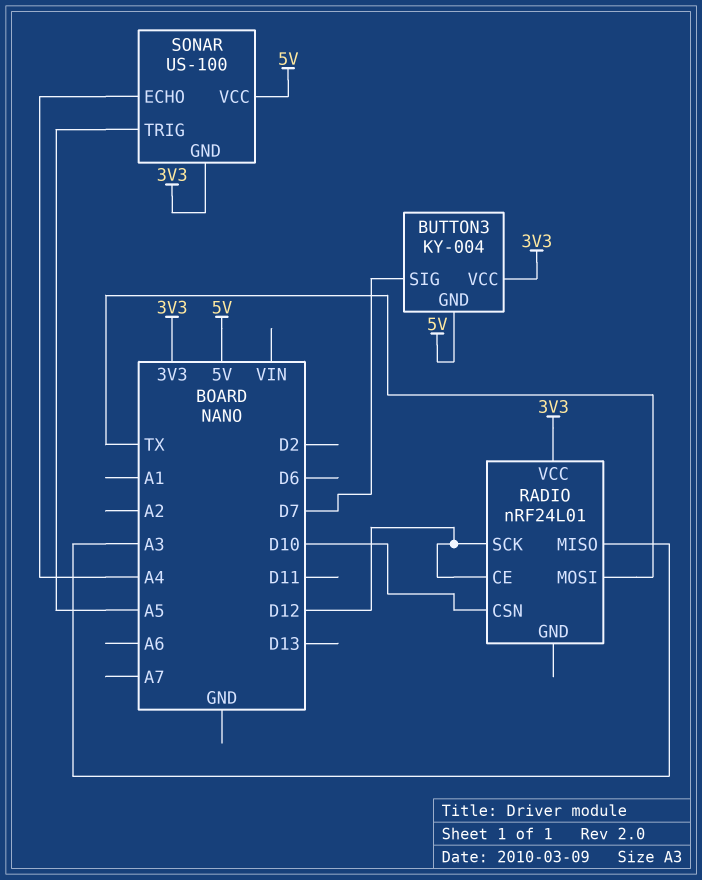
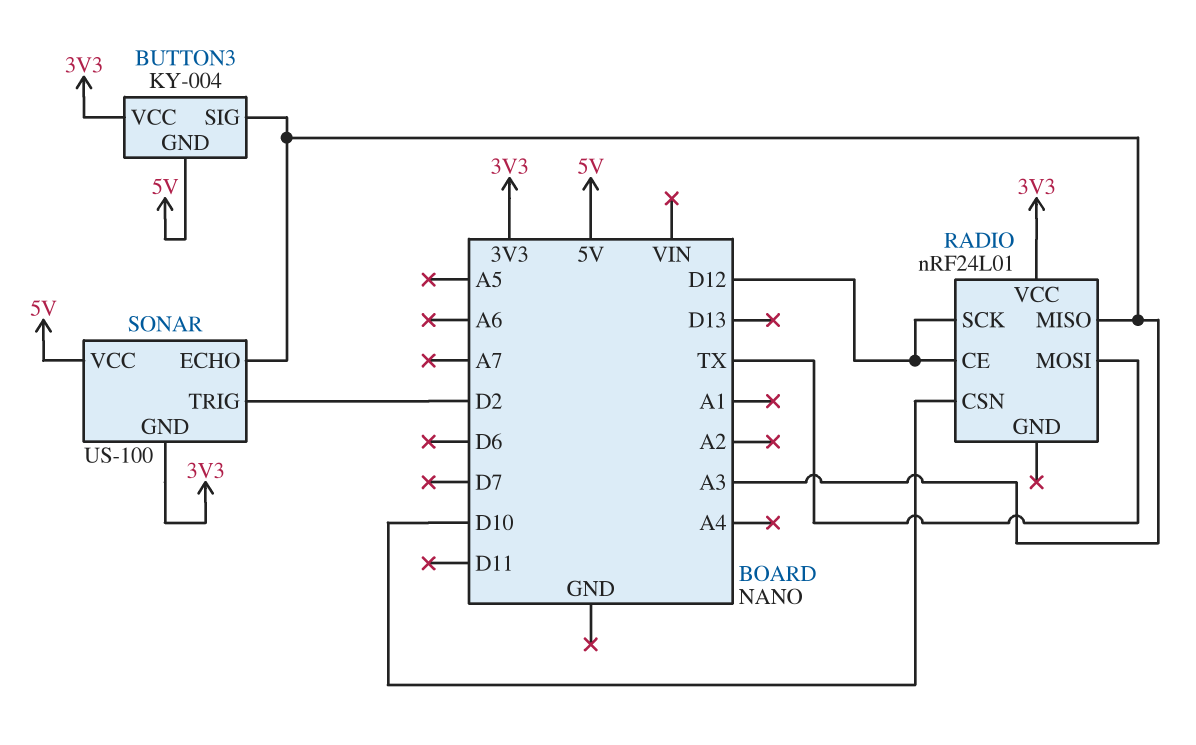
BUTTON3 pin SIG: D7 -> A3
SONAR pin ECHO: A4 -> A3
SONAR pin TRIG: A5 -> D2

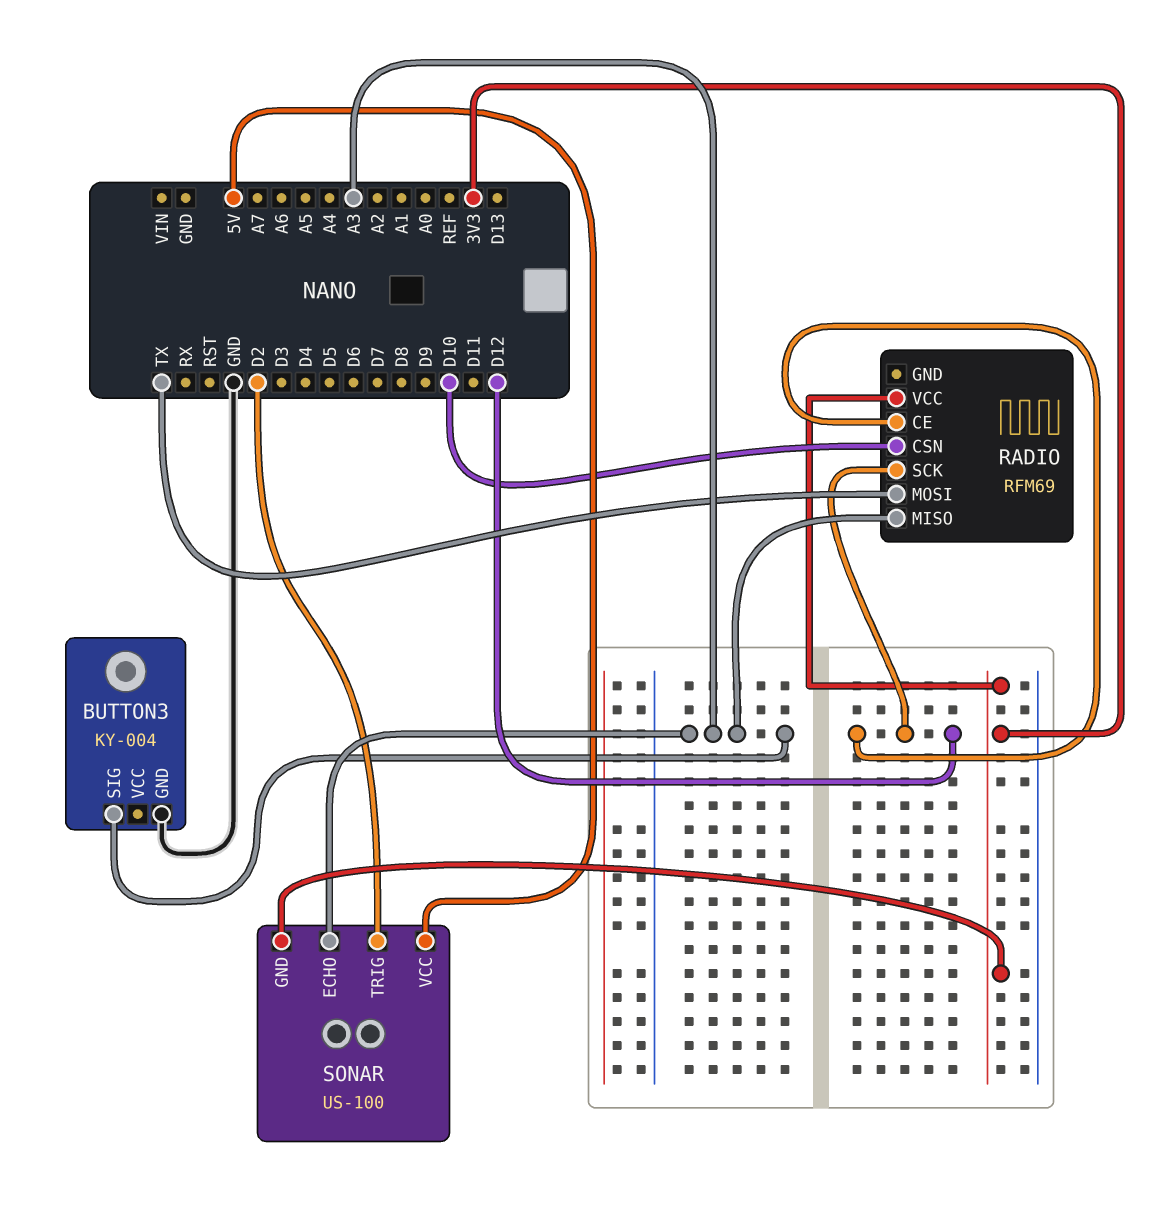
BUTTON3 pin GND: 5V -> GND
BUTTON3 pin VCC: 3V3 -> none
RADIO: nRF24L01 -> RFM69

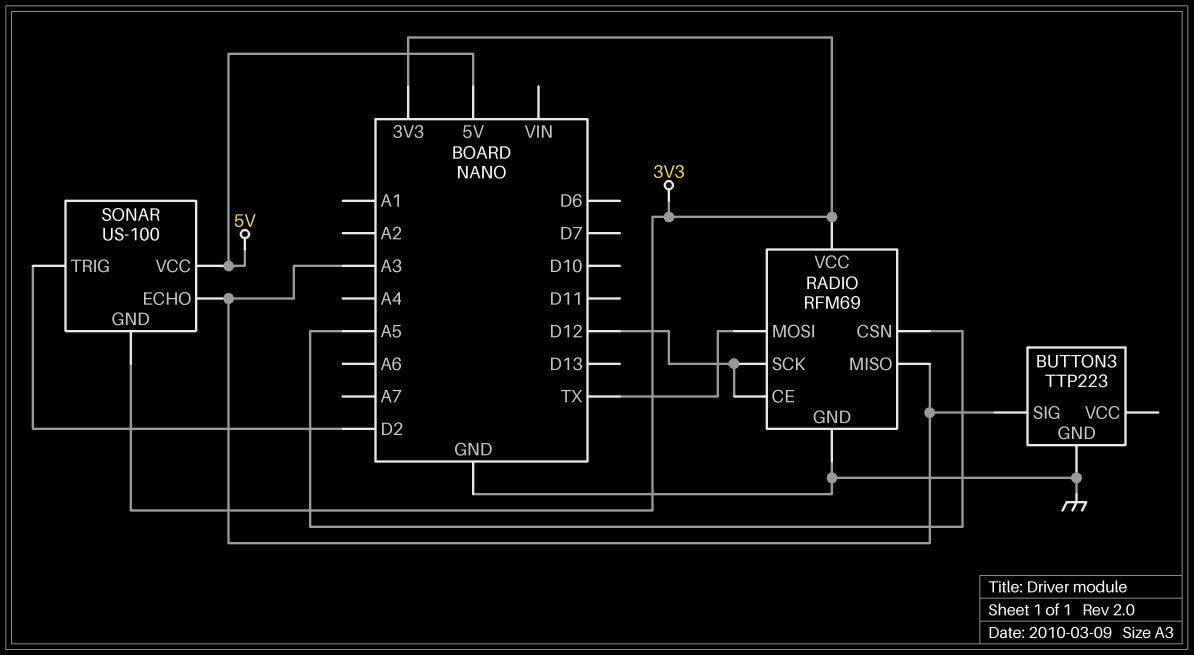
BUTTON3: KY-004 -> TTP223
RADIO pin CSN: D10 -> A5
RADIO pin GND: none -> GND

